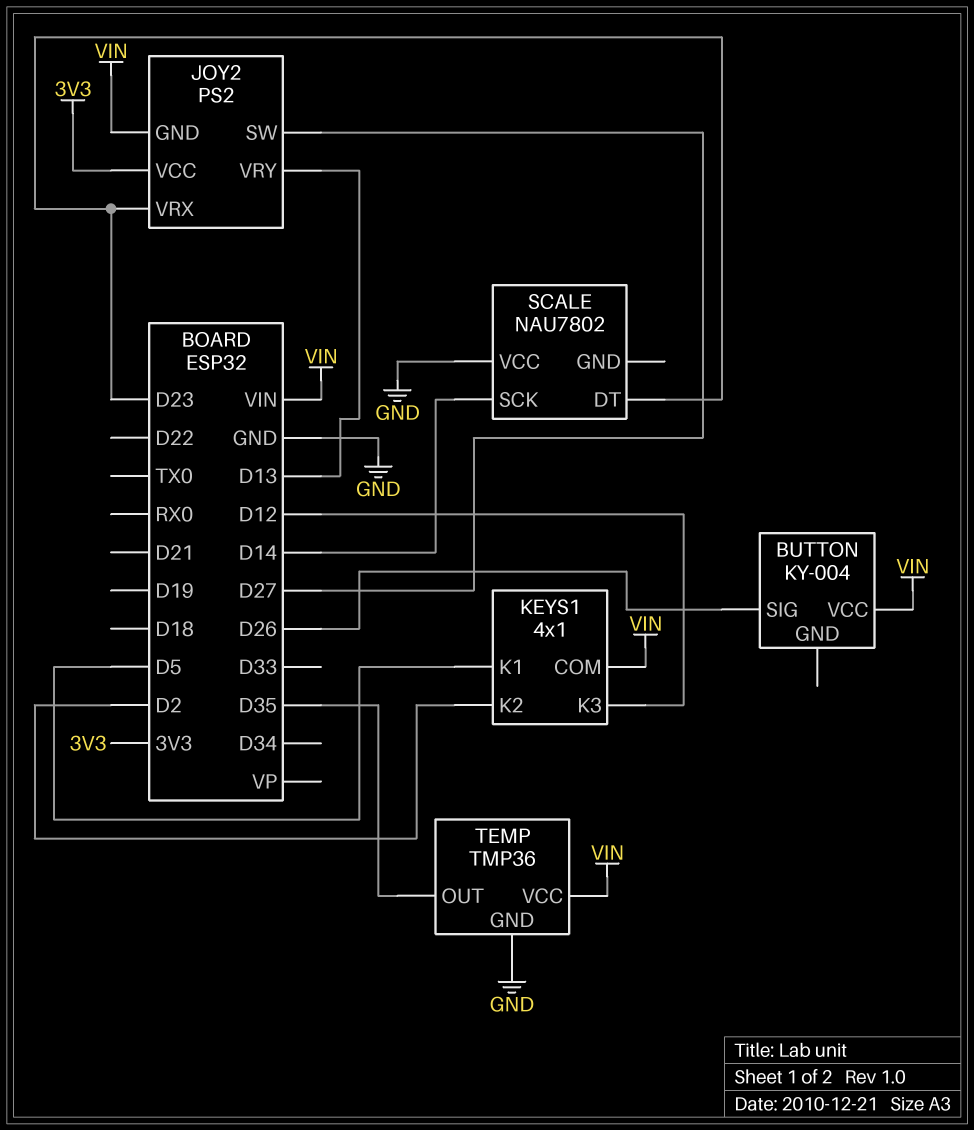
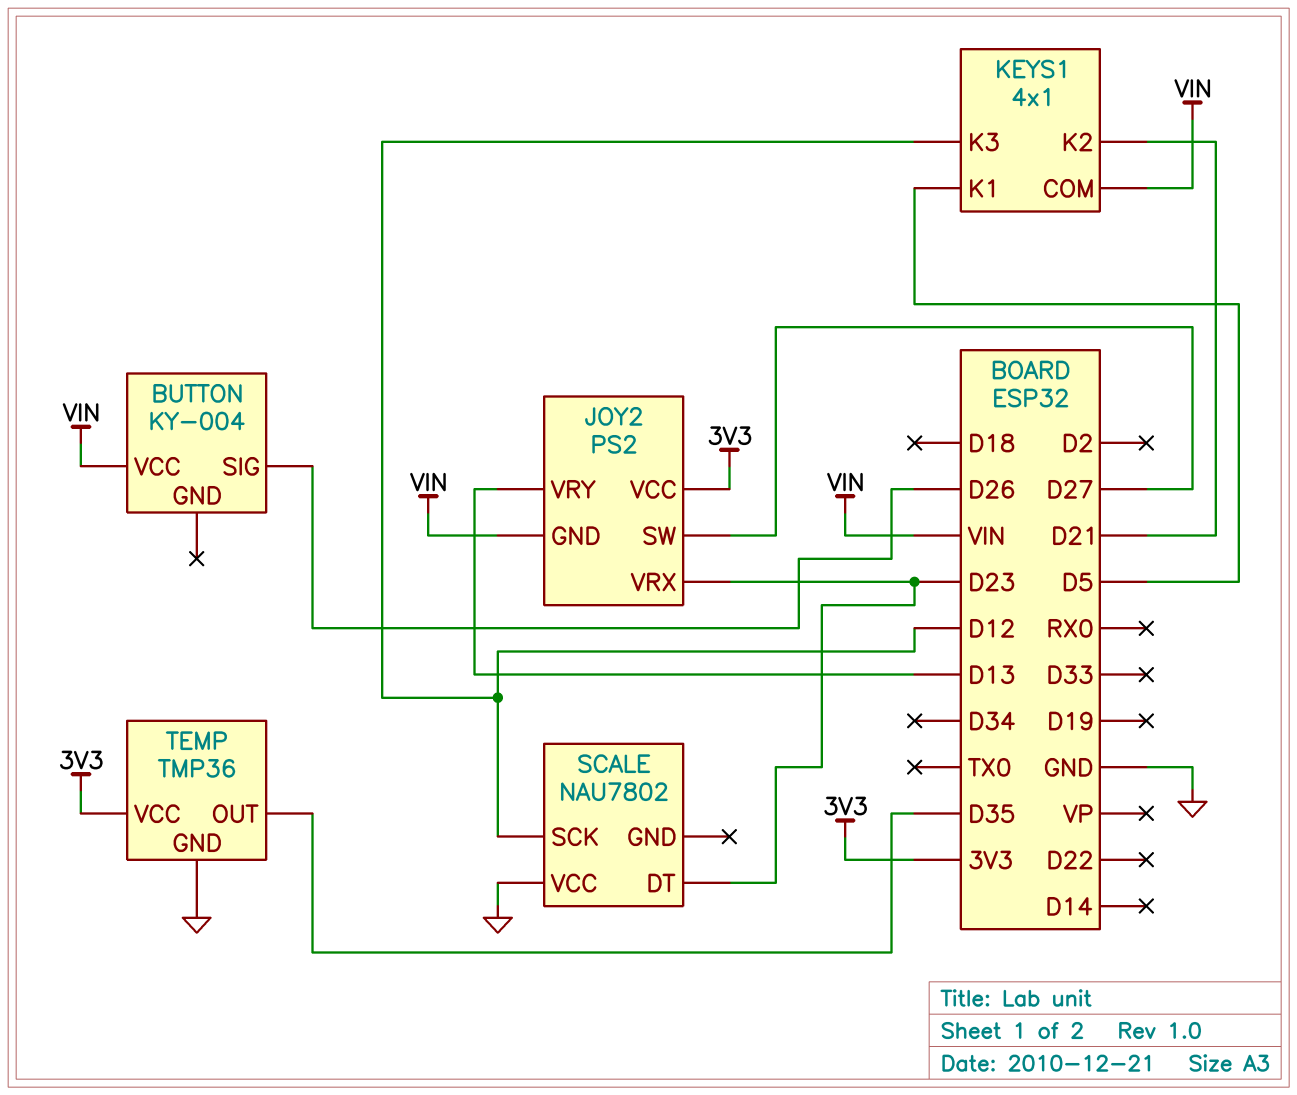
KEYS1 pin K2: D2 -> D21
SCALE pin SCK: D14 -> D12
TEMP pin VCC: VIN -> 3V3

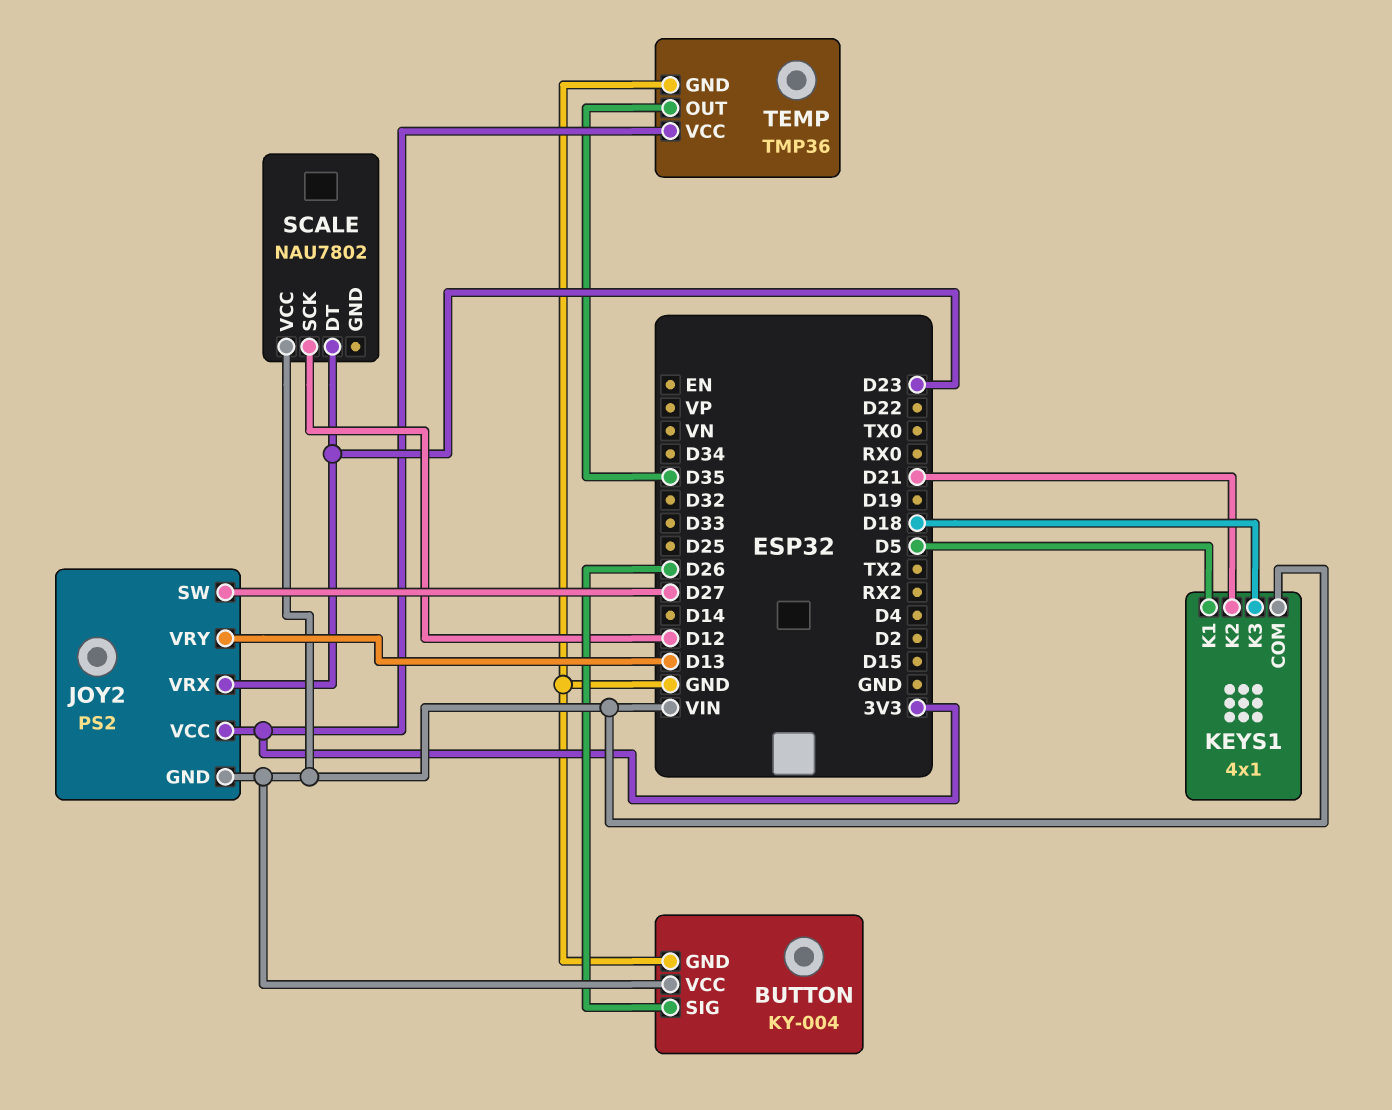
BUTTON pin GND: none -> GND
KEYS1 pin K3: D12 -> D18
SCALE pin VCC: GND -> VIN

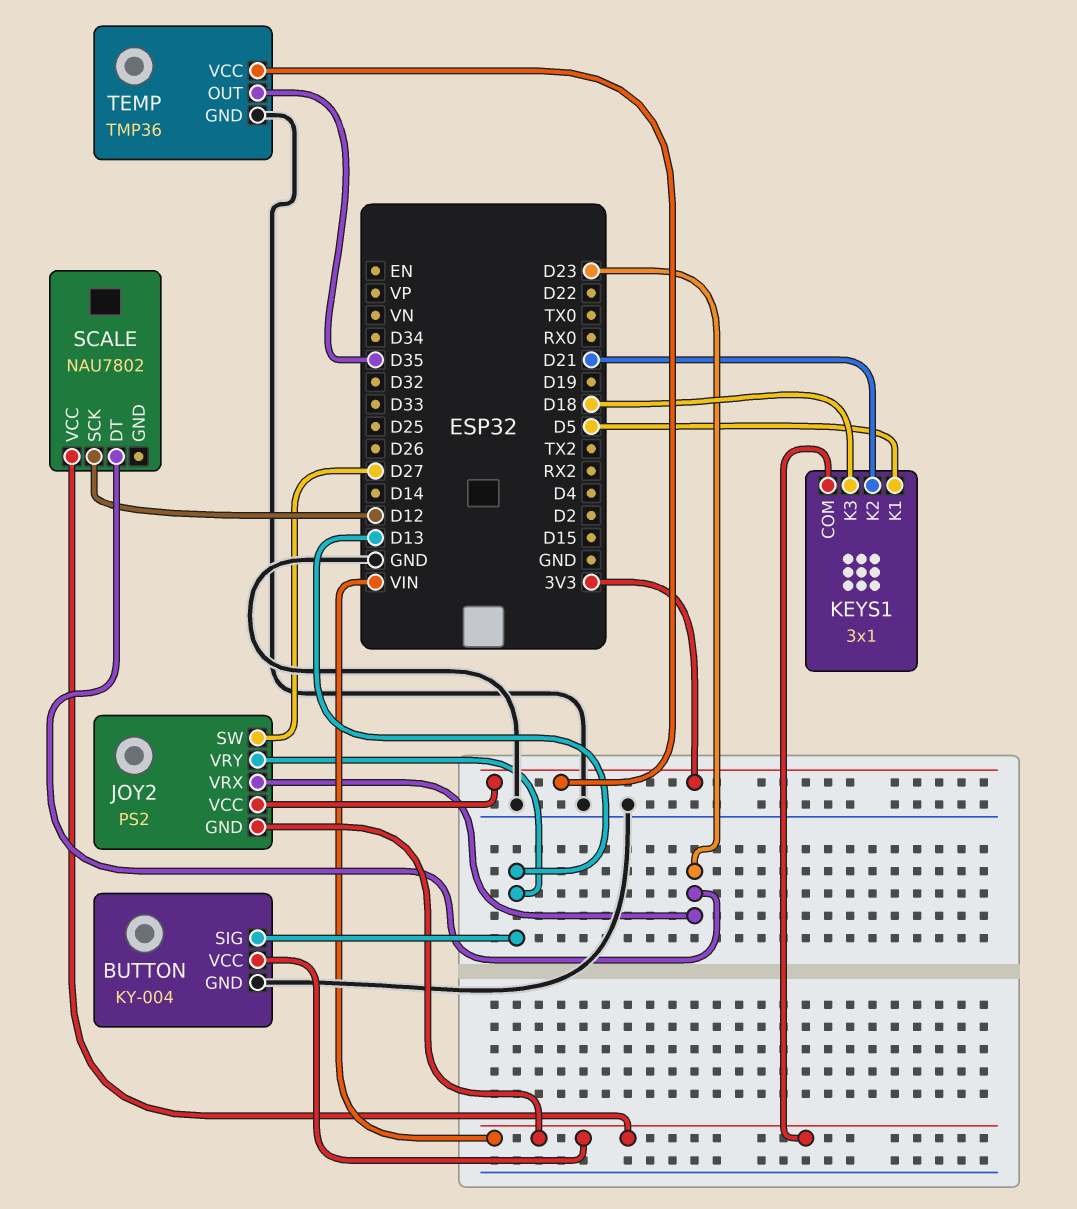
BUTTON pin SIG: D26 -> D13
KEYS1: 4x1 -> 3x1

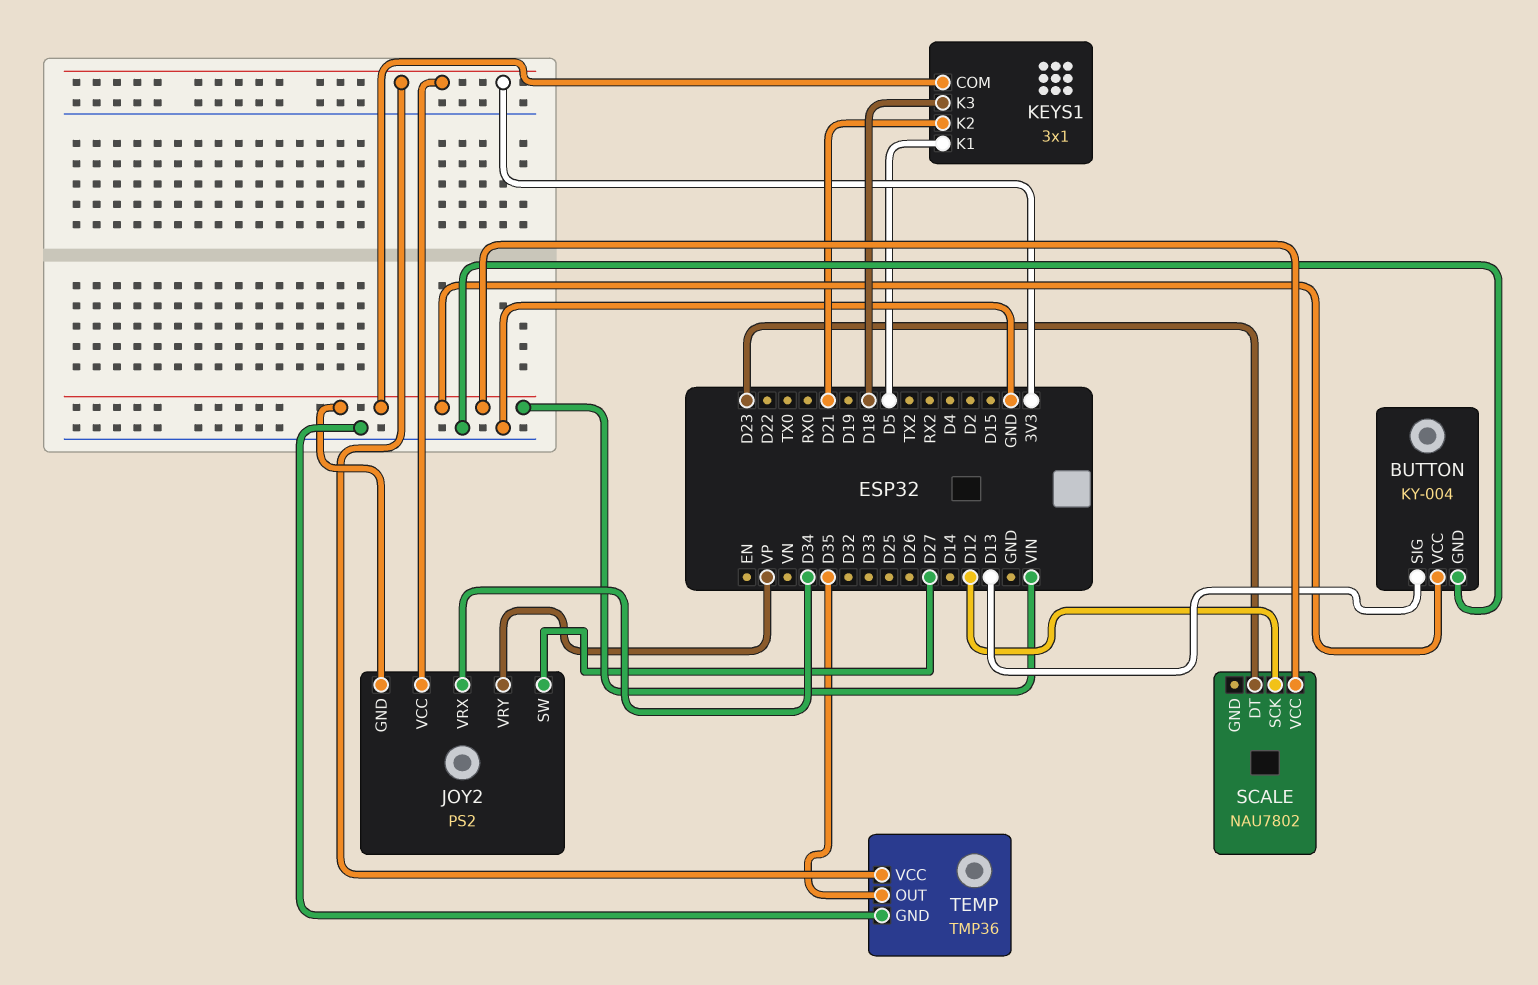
JOY2 pin VRX: D23 -> D34
JOY2 pin VRY: D13 -> VP

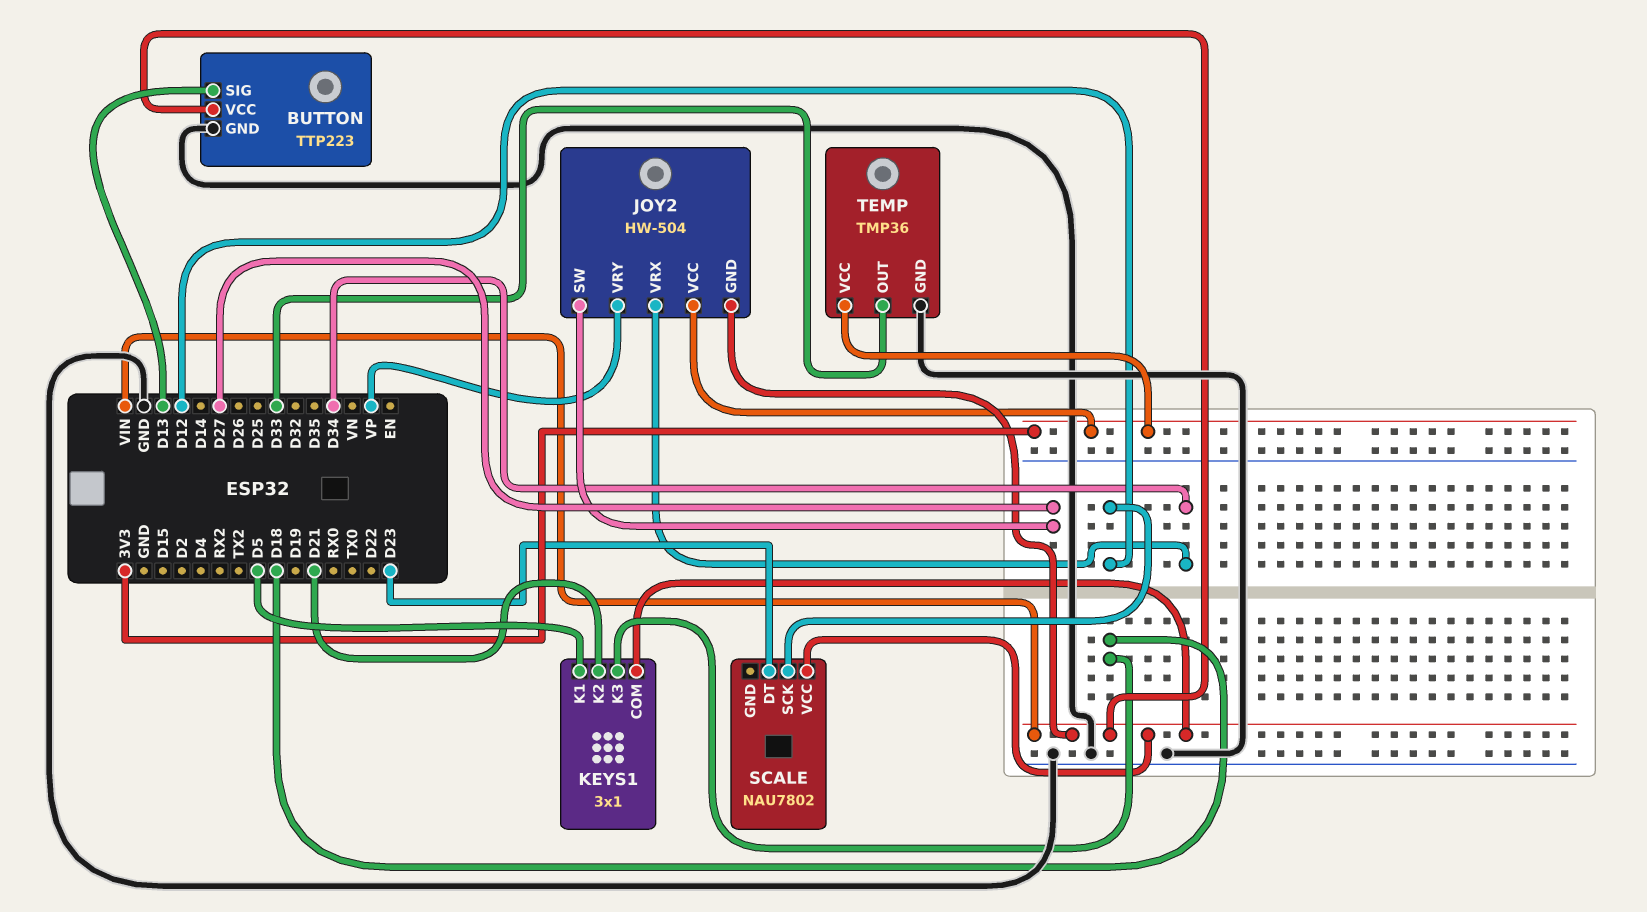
BUTTON: KY-004 -> TTP223
JOY2: PS2 -> HW-504
TEMP pin OUT: D35 -> D33

